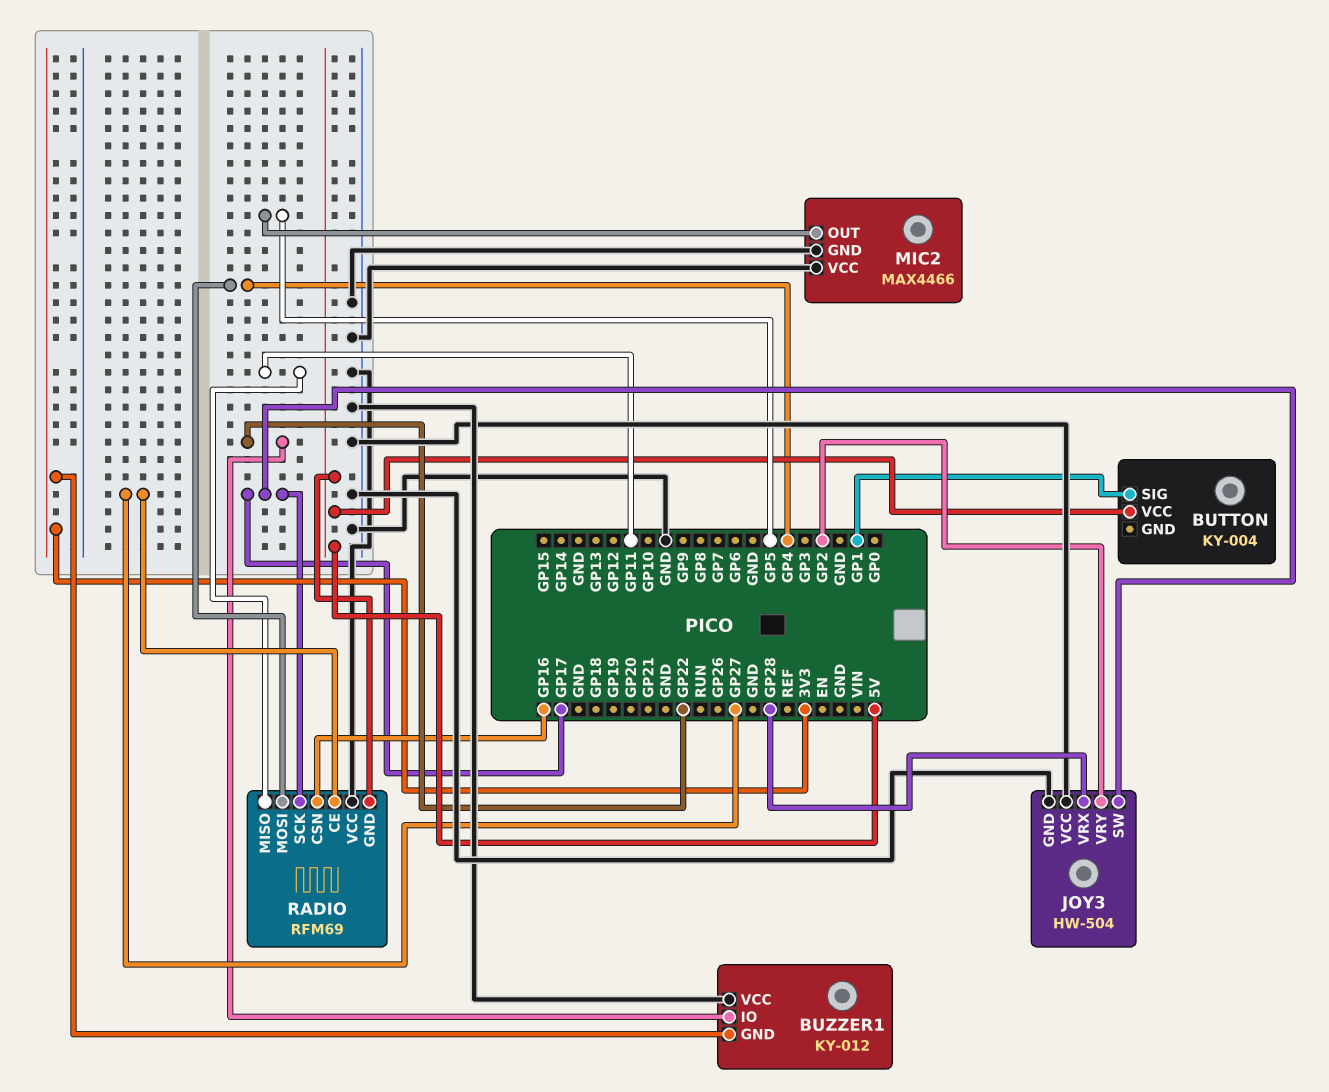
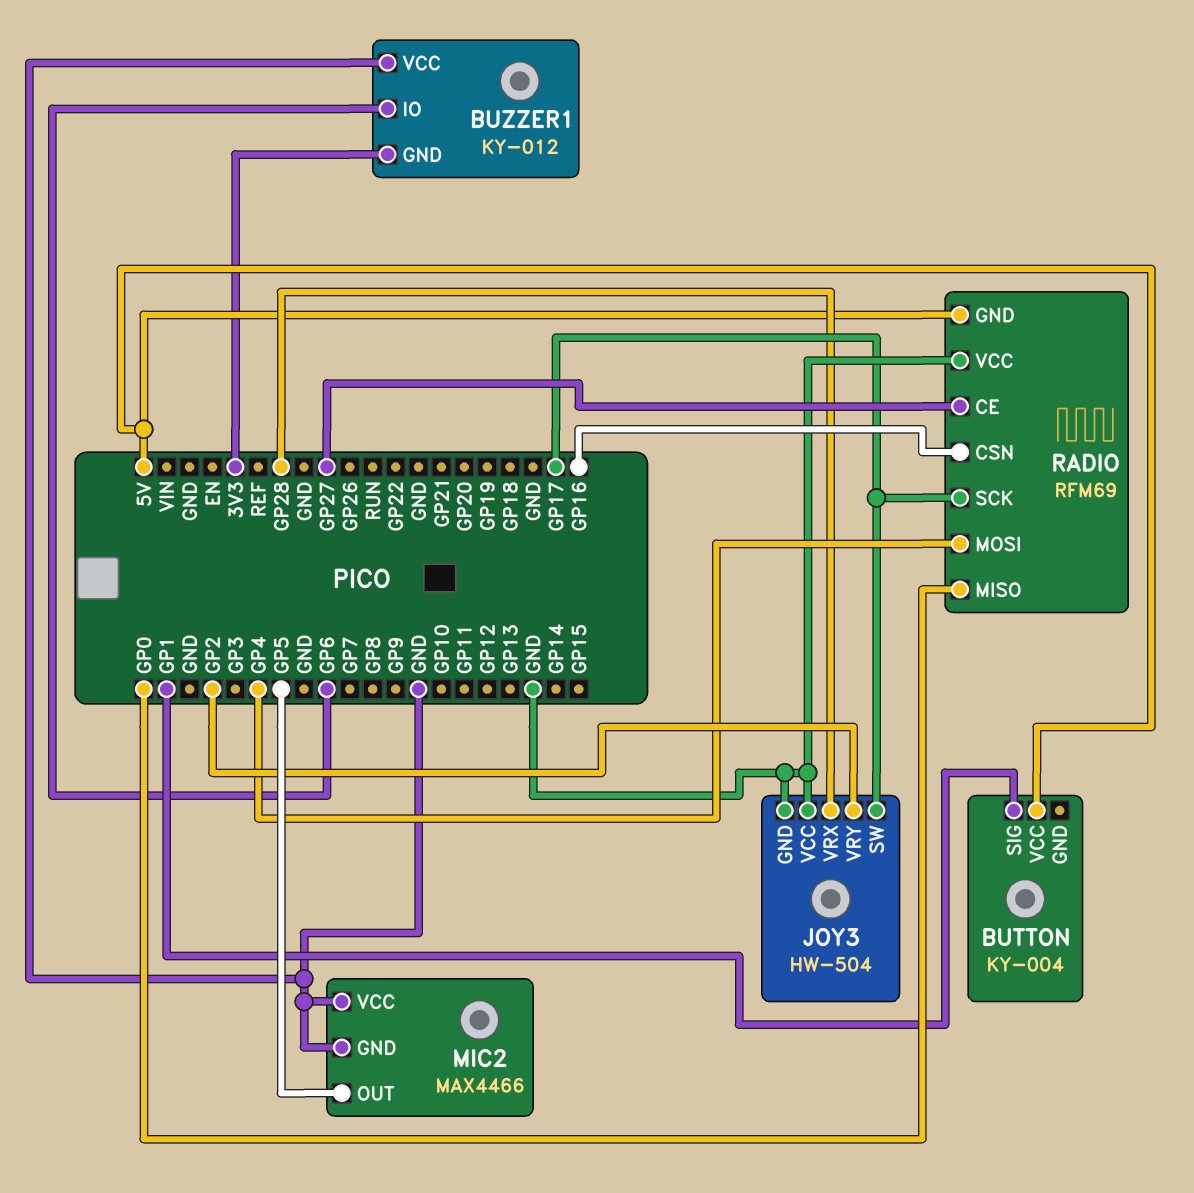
BUZZER1 pin IO: GP22 -> GP6
RADIO pin MISO: GP11 -> GP0

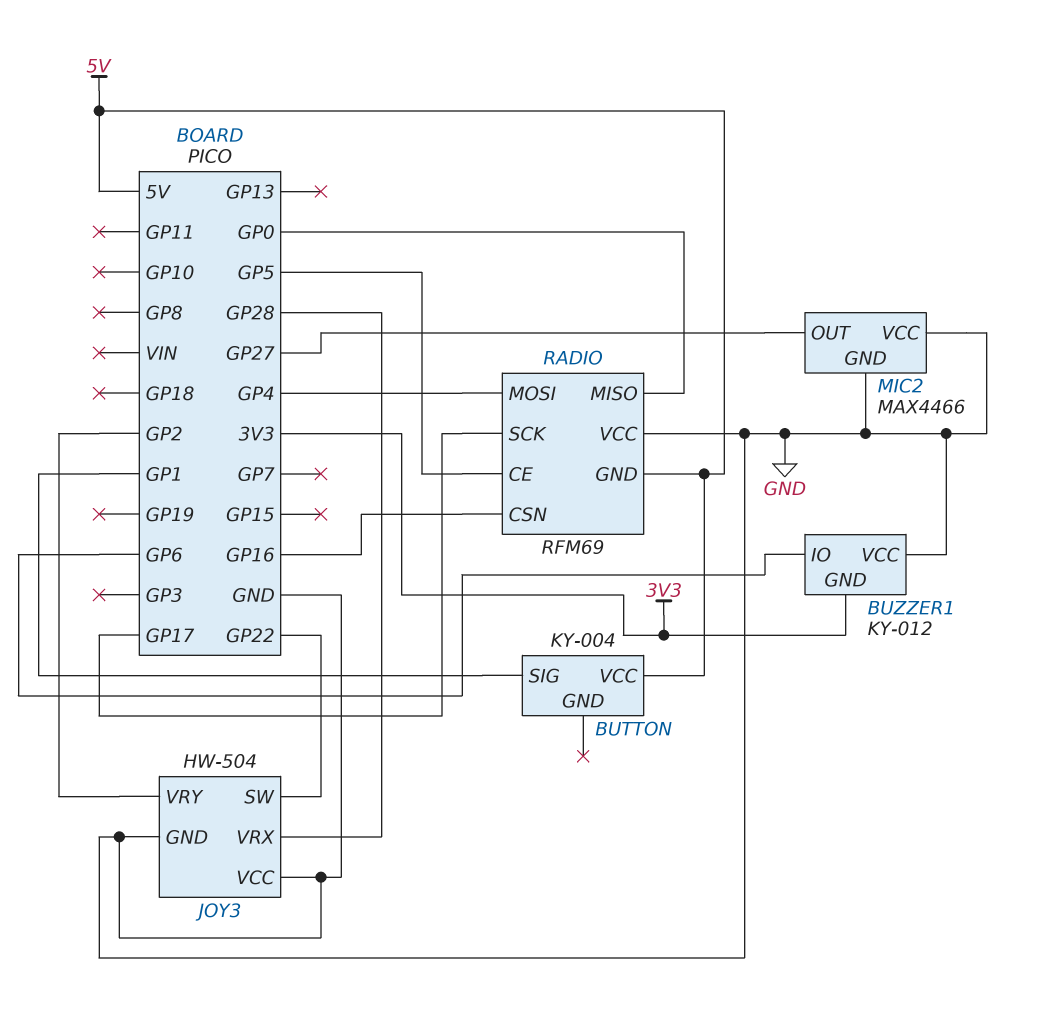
JOY3 pin SW: GP17 -> GP22
MIC2 pin OUT: GP5 -> GP27
RADIO pin CE: GP27 -> GP5

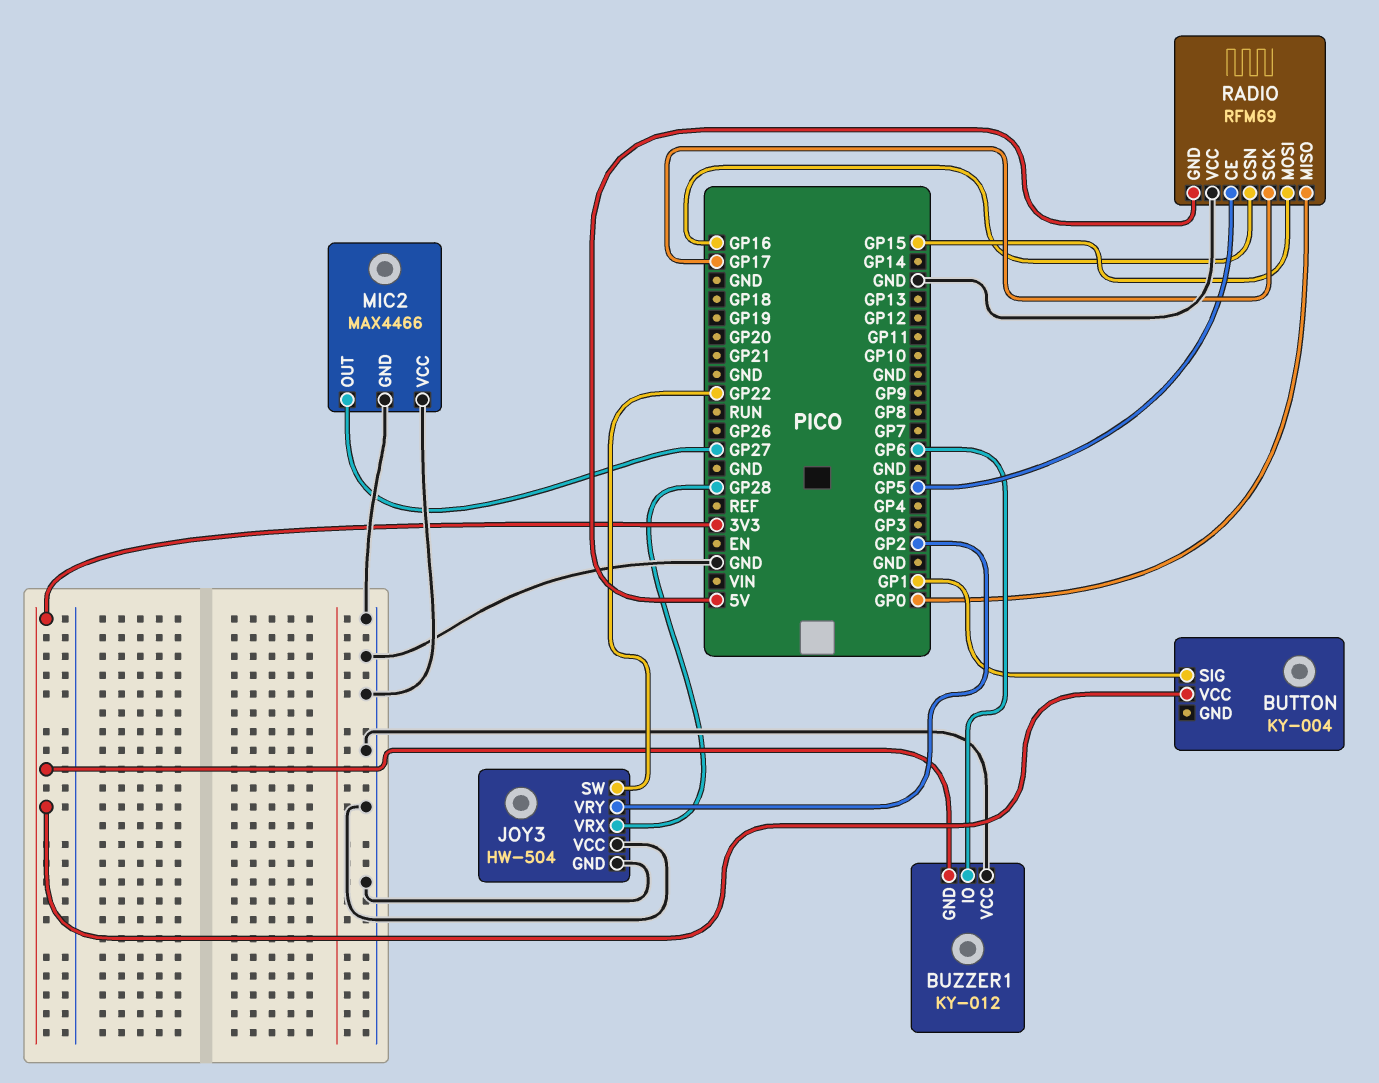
BUTTON pin VCC: 5V -> 3V3
RADIO pin MOSI: GP4 -> GP15

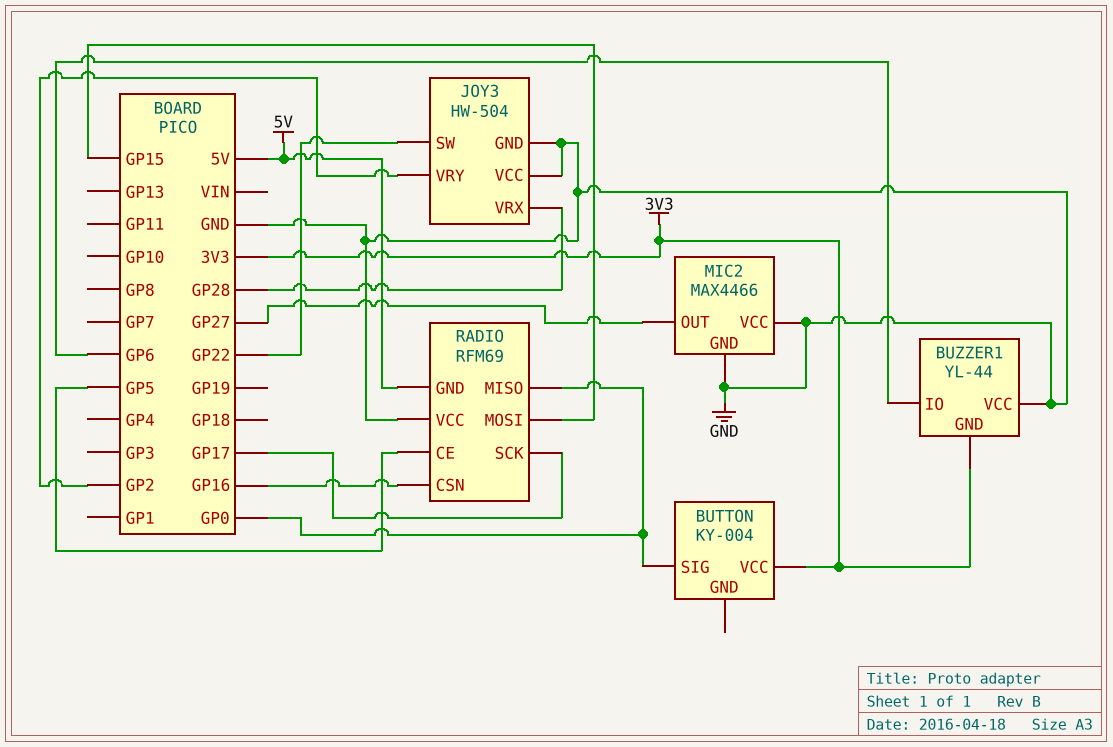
BUTTON pin SIG: GP1 -> GP0
BUZZER1: KY-012 -> YL-44

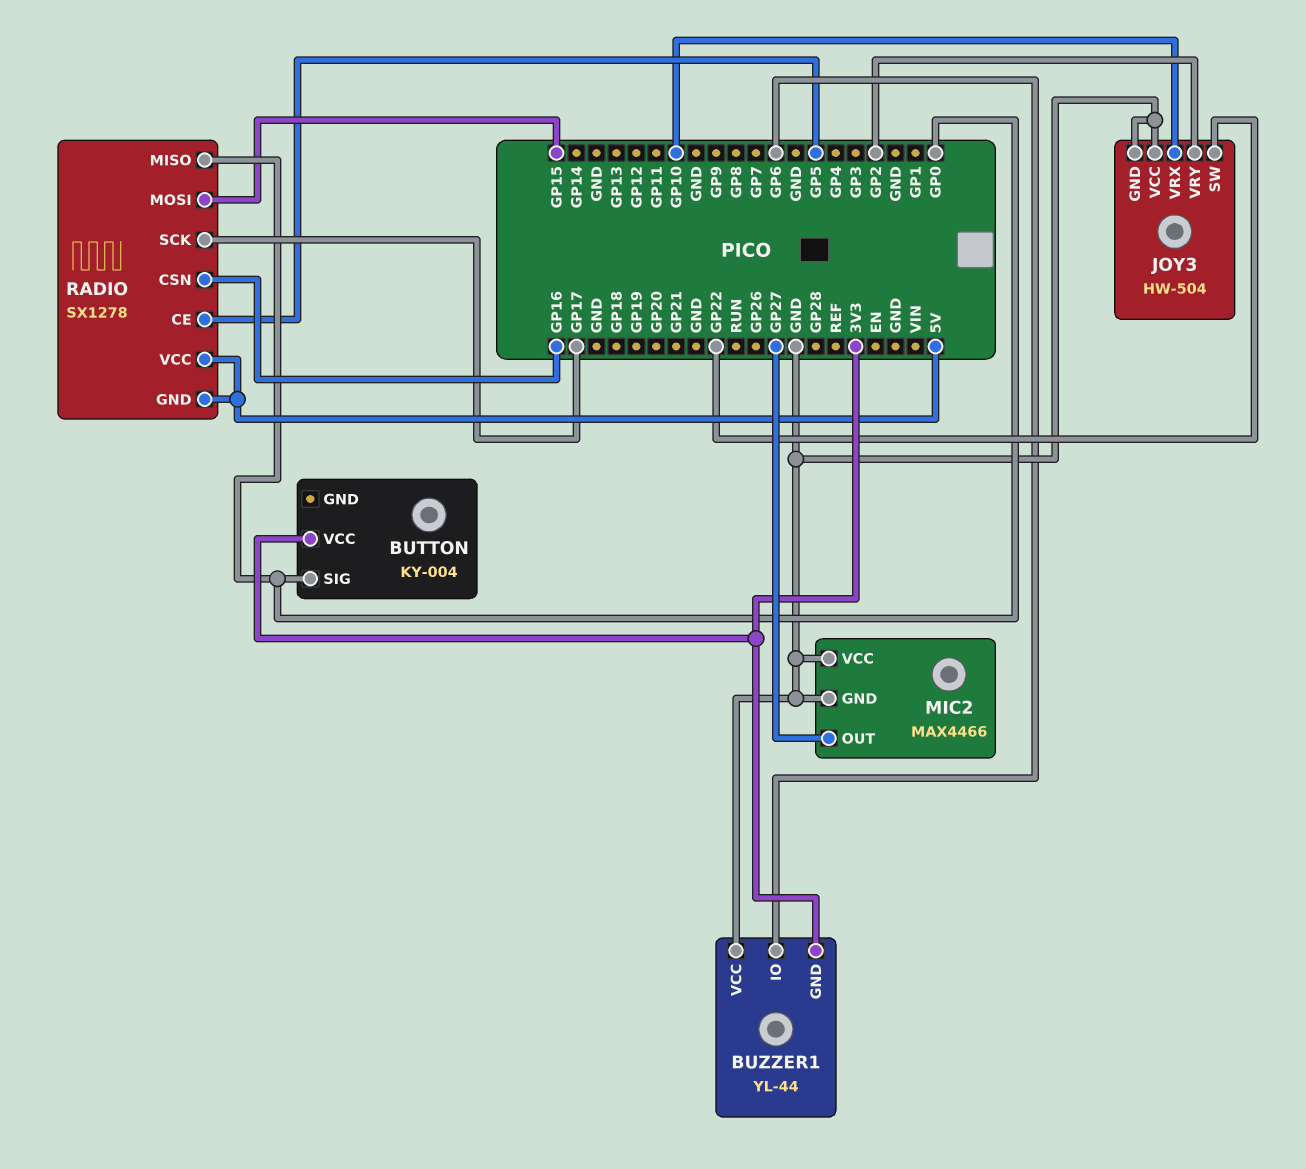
JOY3 pin VRX: GP28 -> GP10
RADIO: RFM69 -> SX1278
RADIO pin VCC: GND -> 5V

